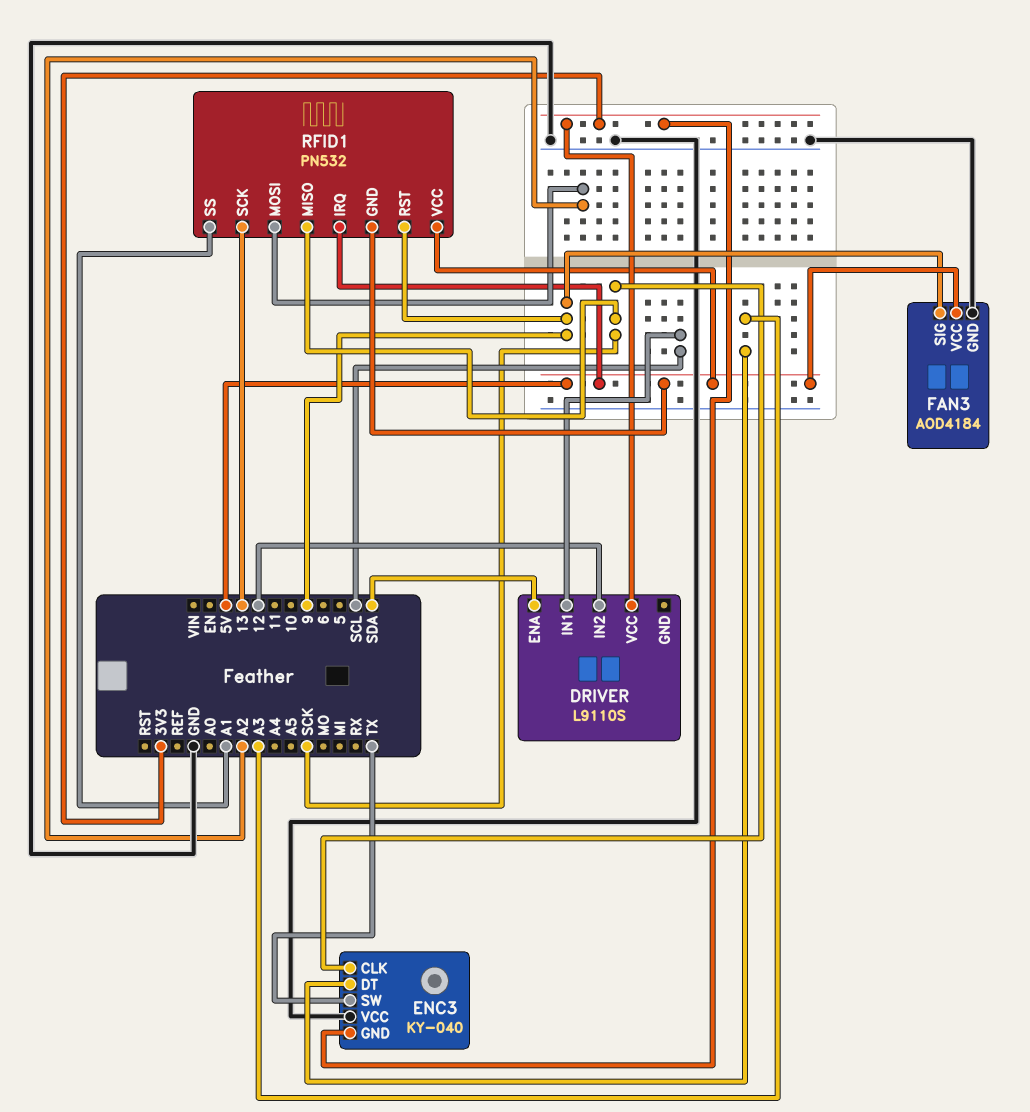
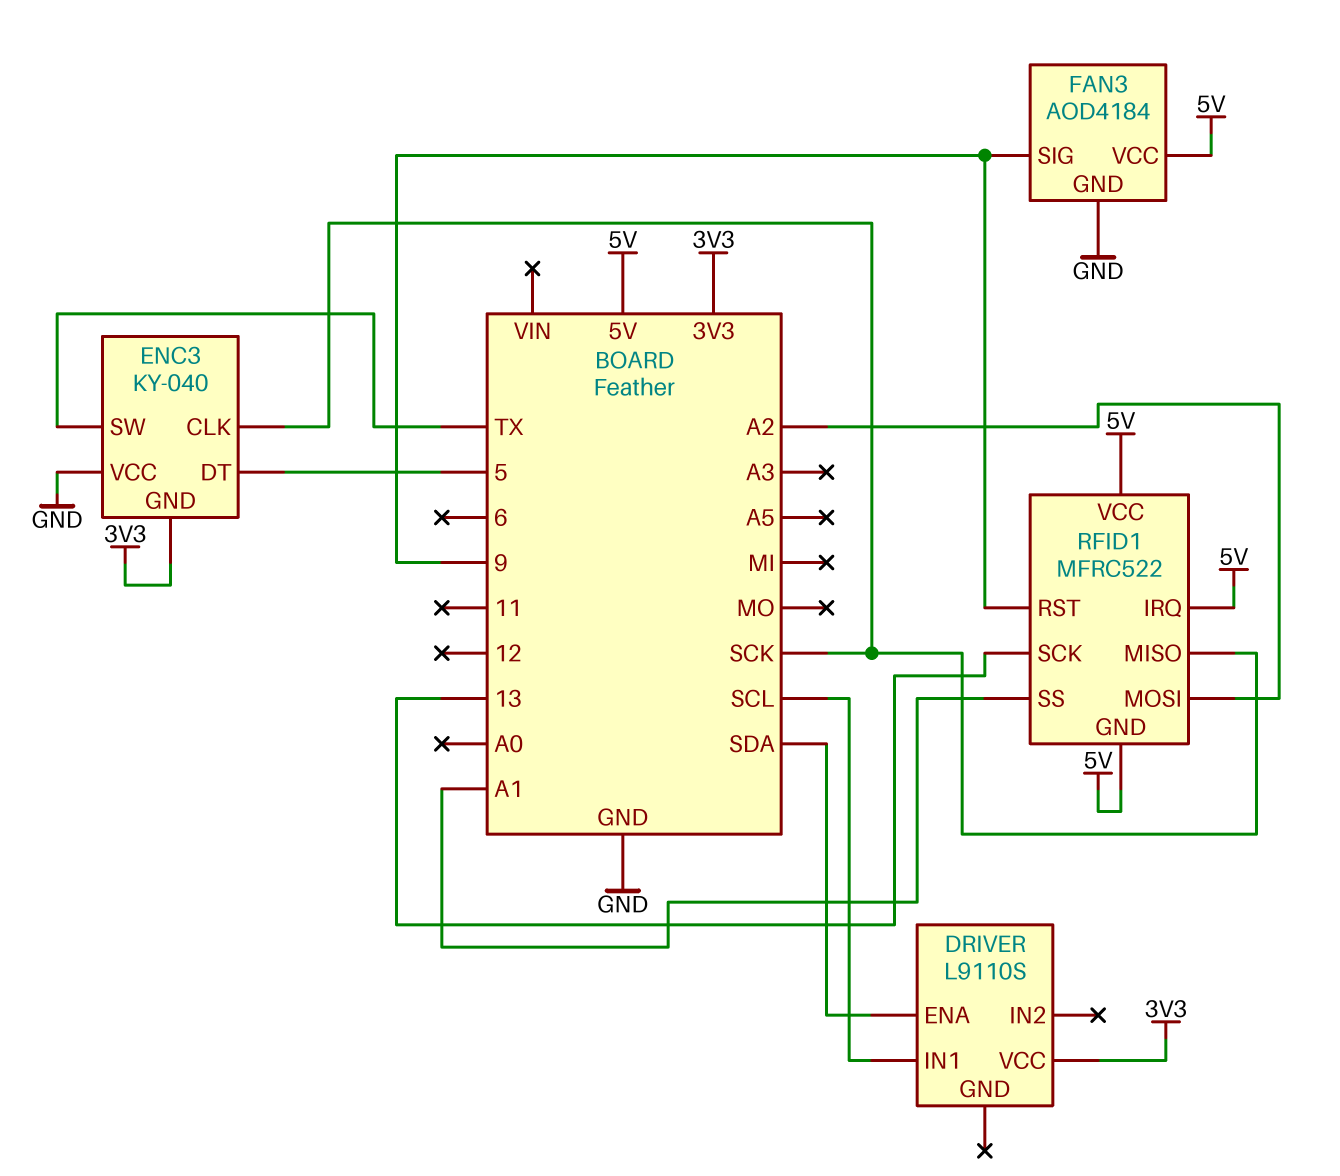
DRIVER pin IN2: 12 -> none
ENC3 pin DT: A3 -> 5
RFID1: PN532 -> MFRC522

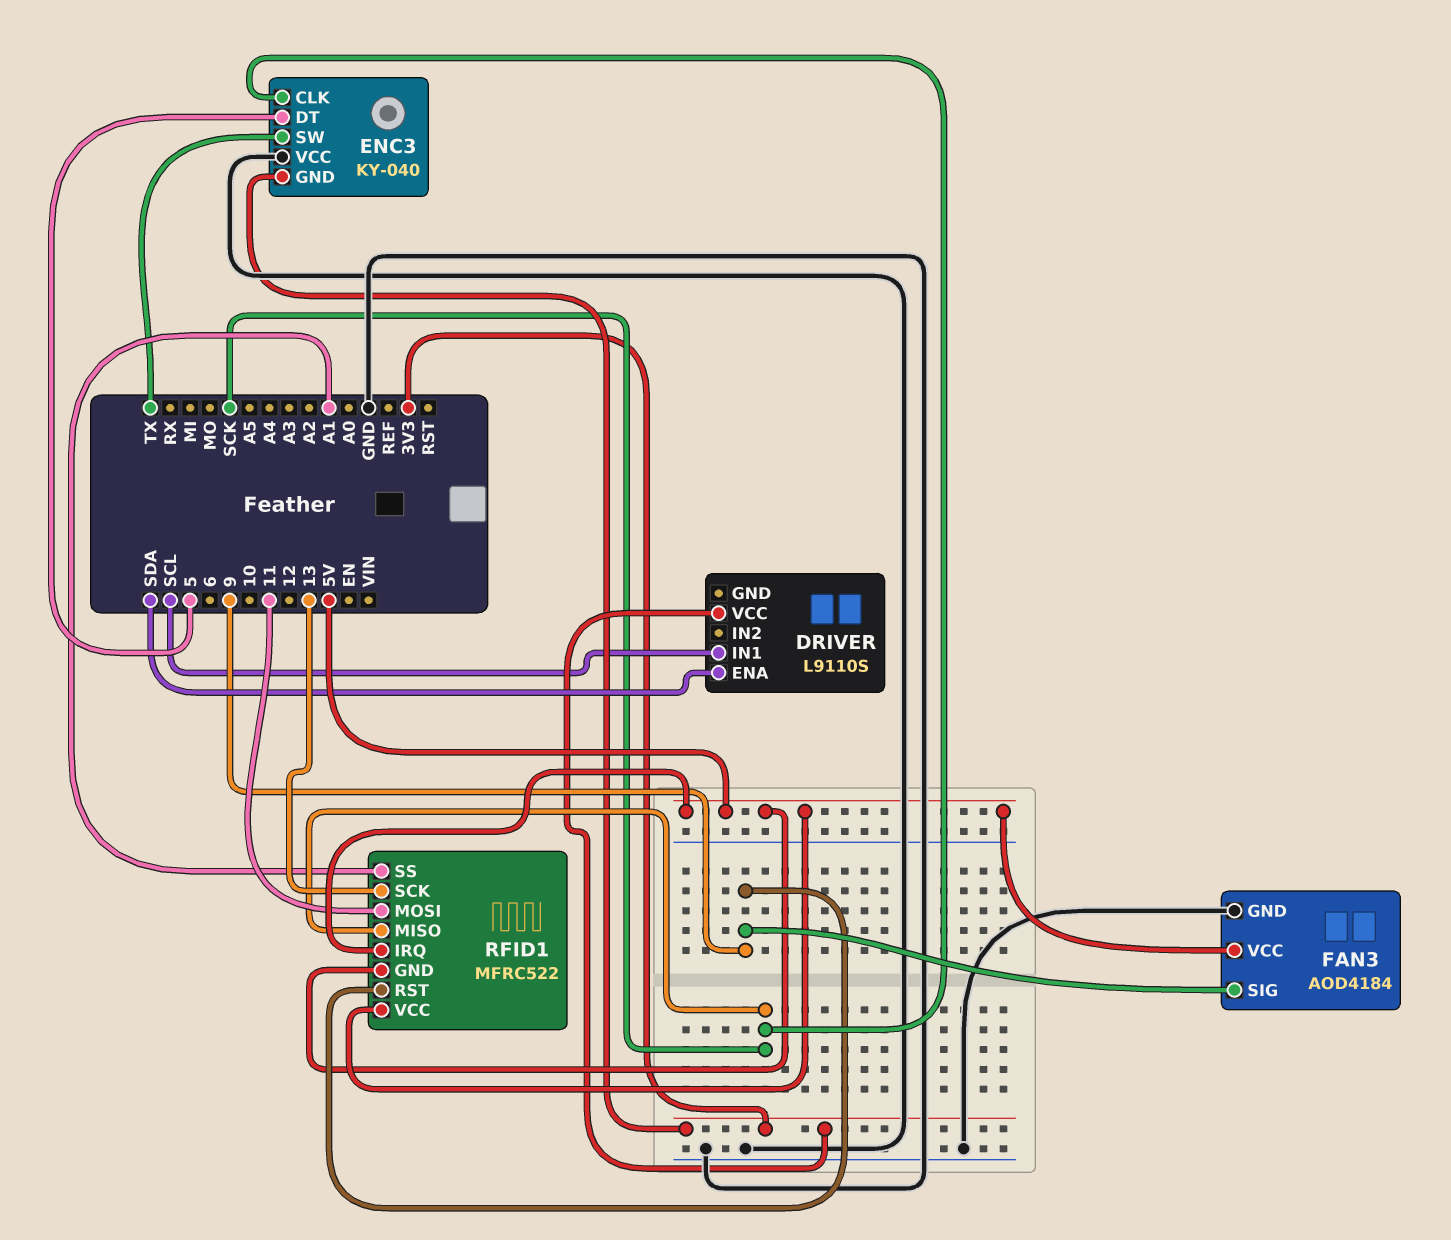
RFID1 pin MOSI: A2 -> 11

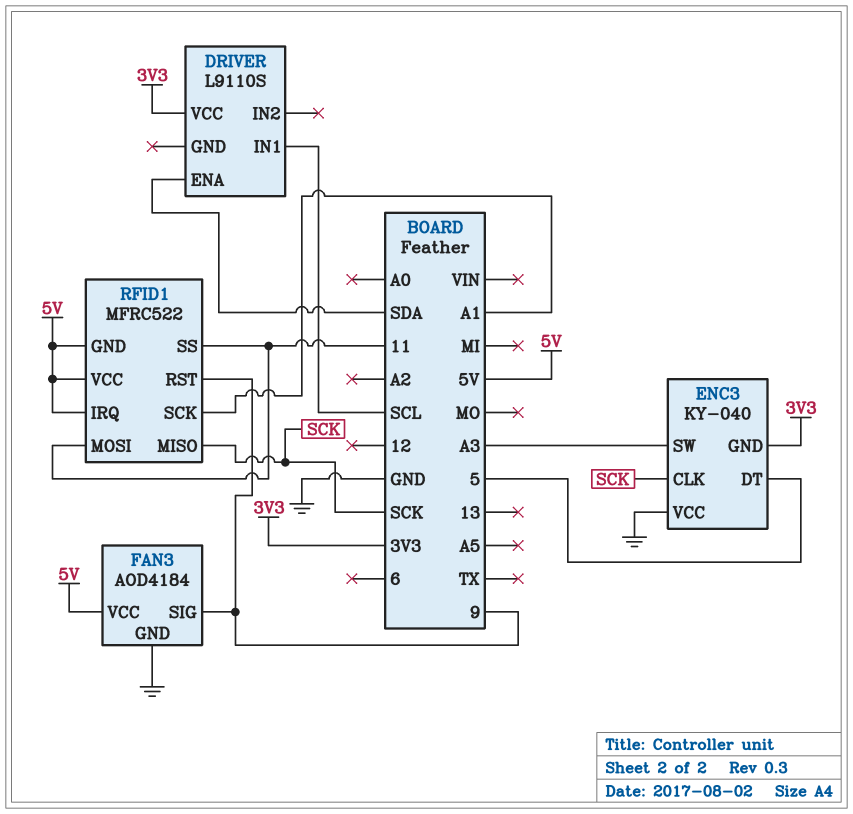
ENC3 pin SW: TX -> A3
RFID1 pin SCK: 13 -> A1
RFID1 pin SS: A1 -> 11

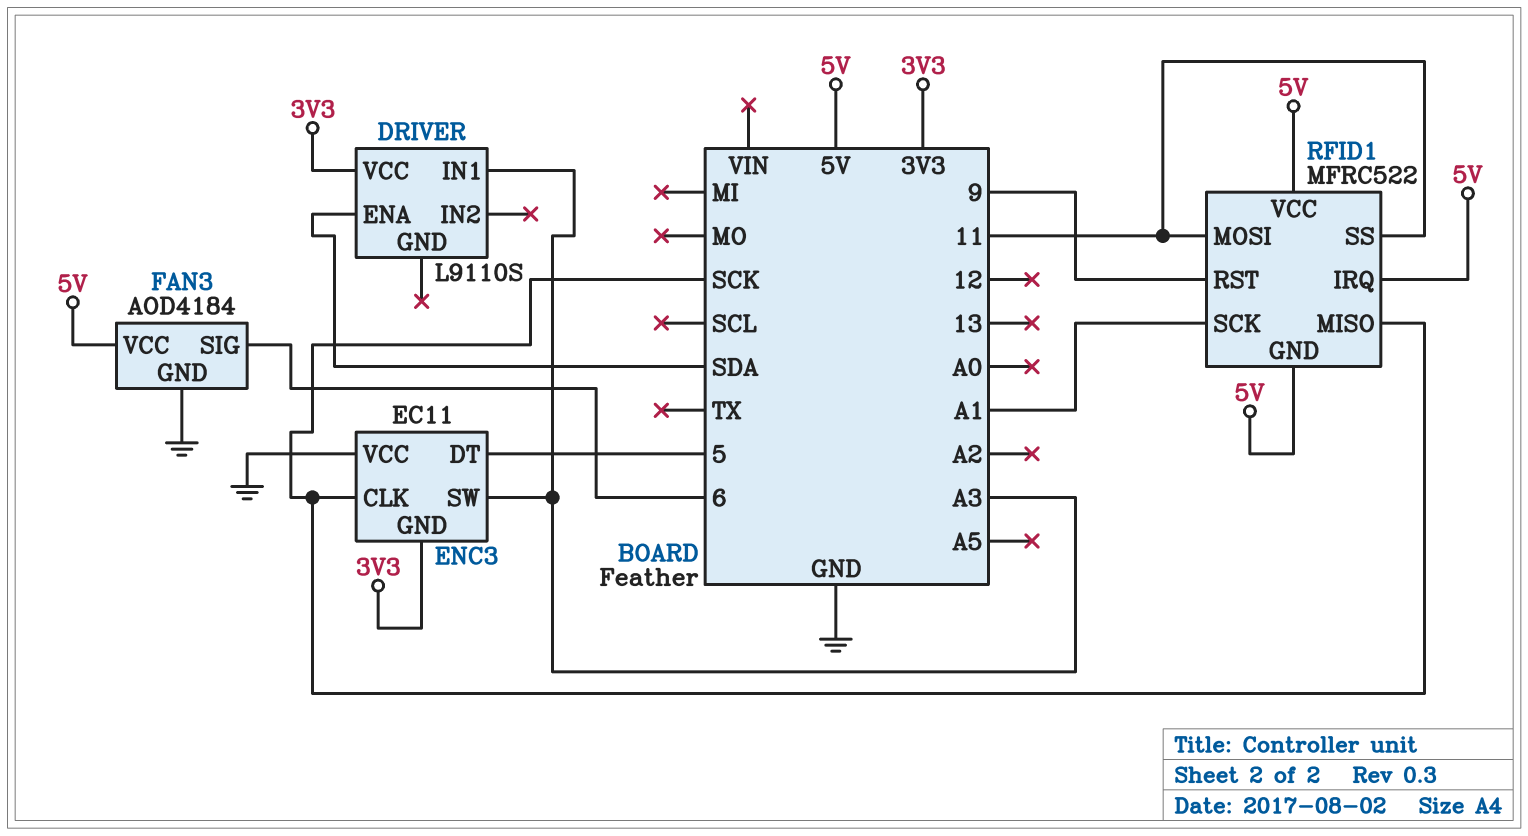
DRIVER pin IN1: SCL -> A3
ENC3: KY-040 -> EC11
FAN3 pin SIG: 9 -> 6

